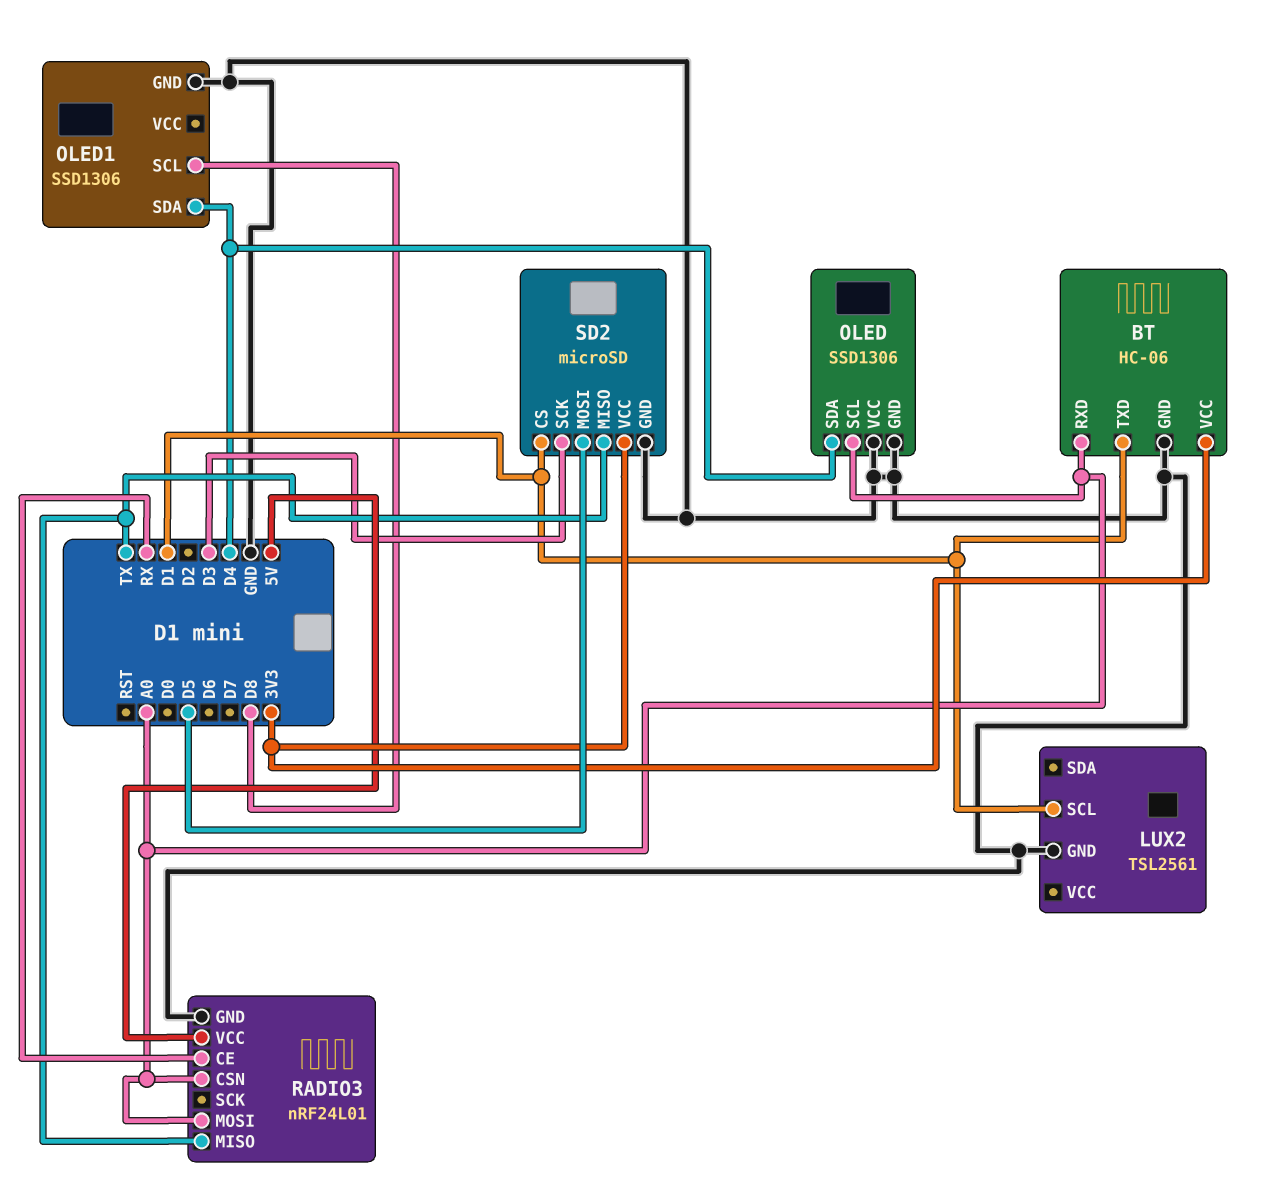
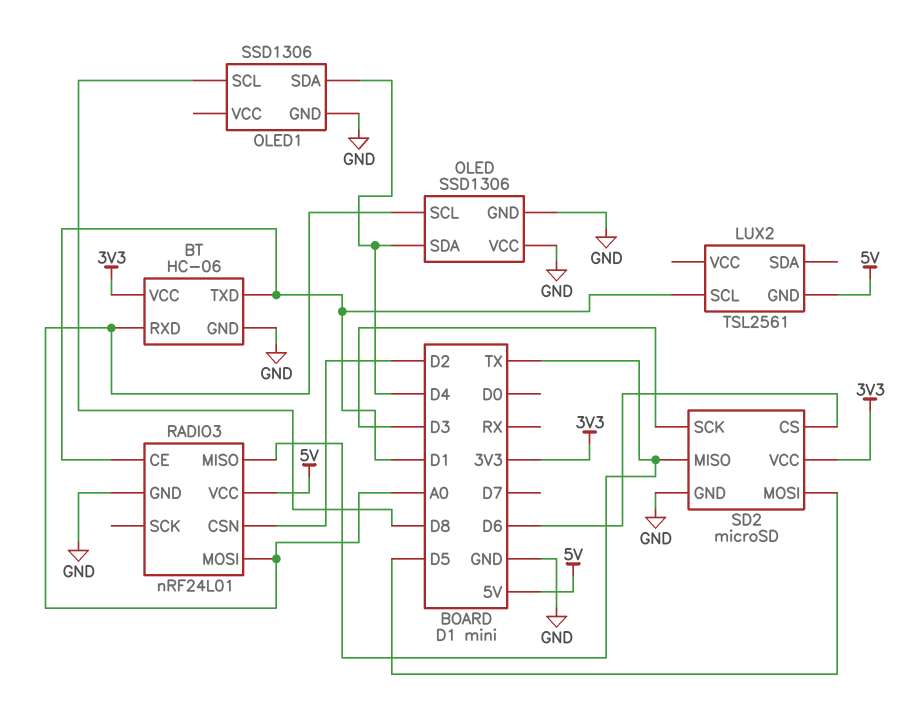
LUX2 pin GND: GND -> 5V
RADIO3 pin CE: RX -> D1
RADIO3 pin CSN: A0 -> D2
SD2 pin CS: D1 -> D6

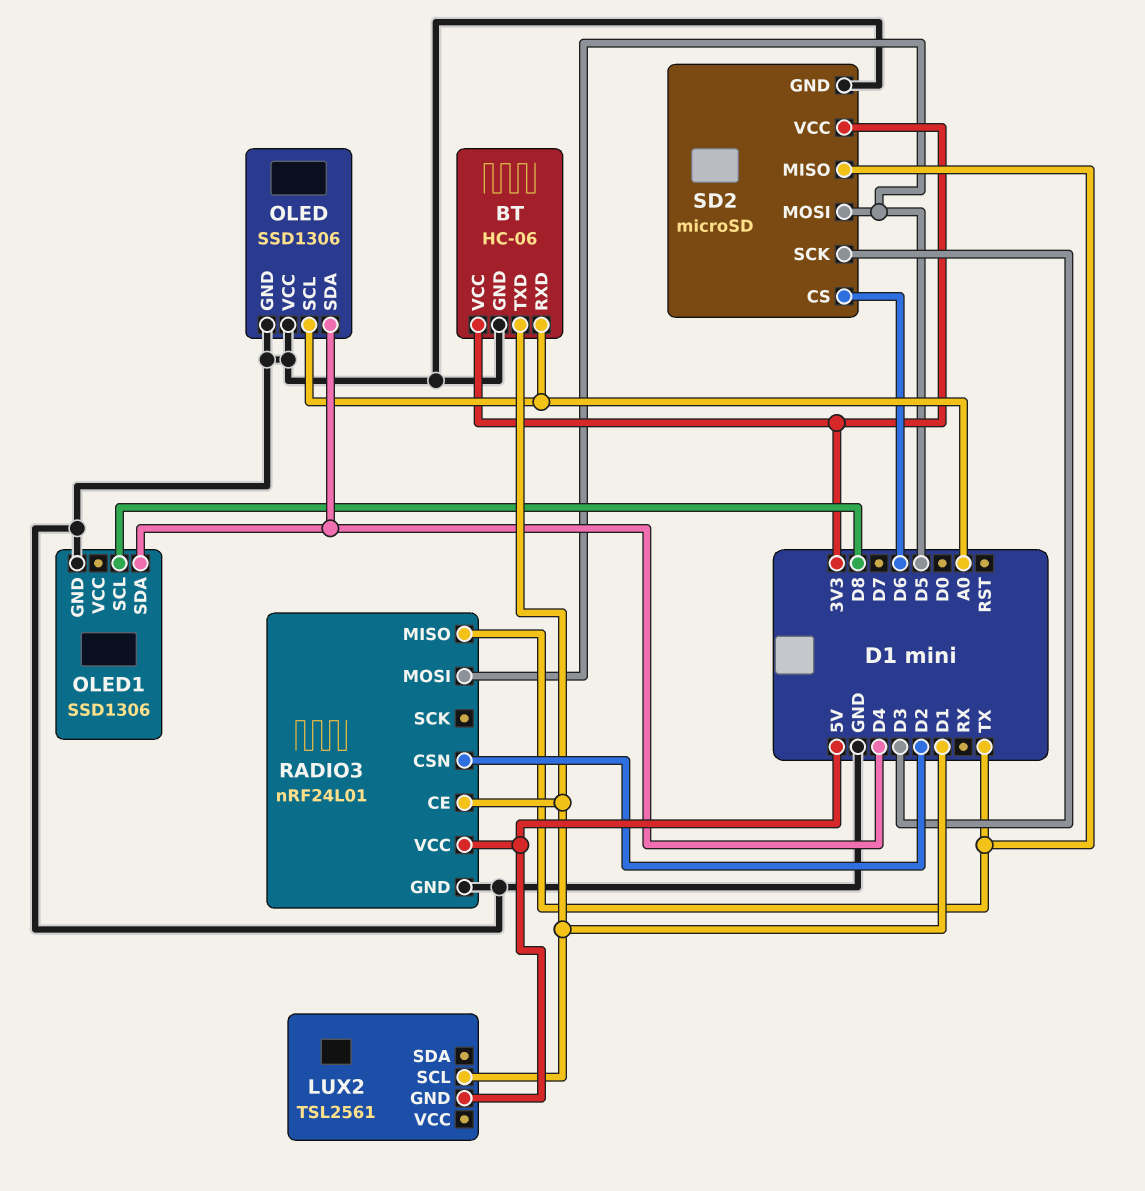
RADIO3 pin MOSI: A0 -> D5

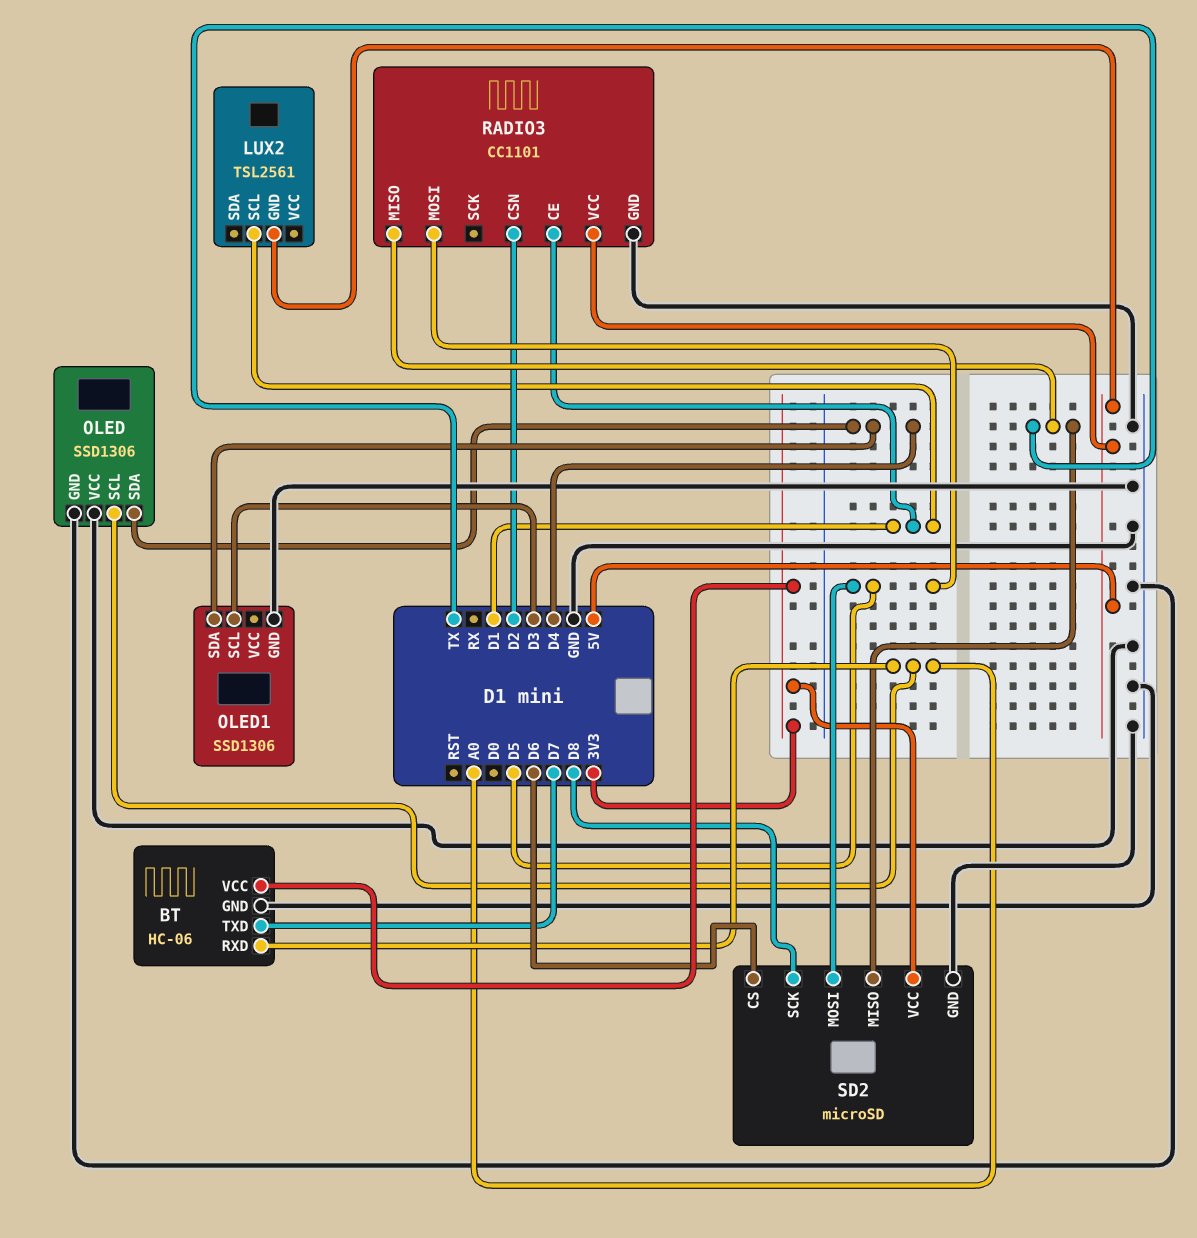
BT pin TXD: D1 -> D7
OLED1 pin SCL: D8 -> D3
RADIO3: nRF24L01 -> CC1101
SD2 pin SCK: D3 -> D8

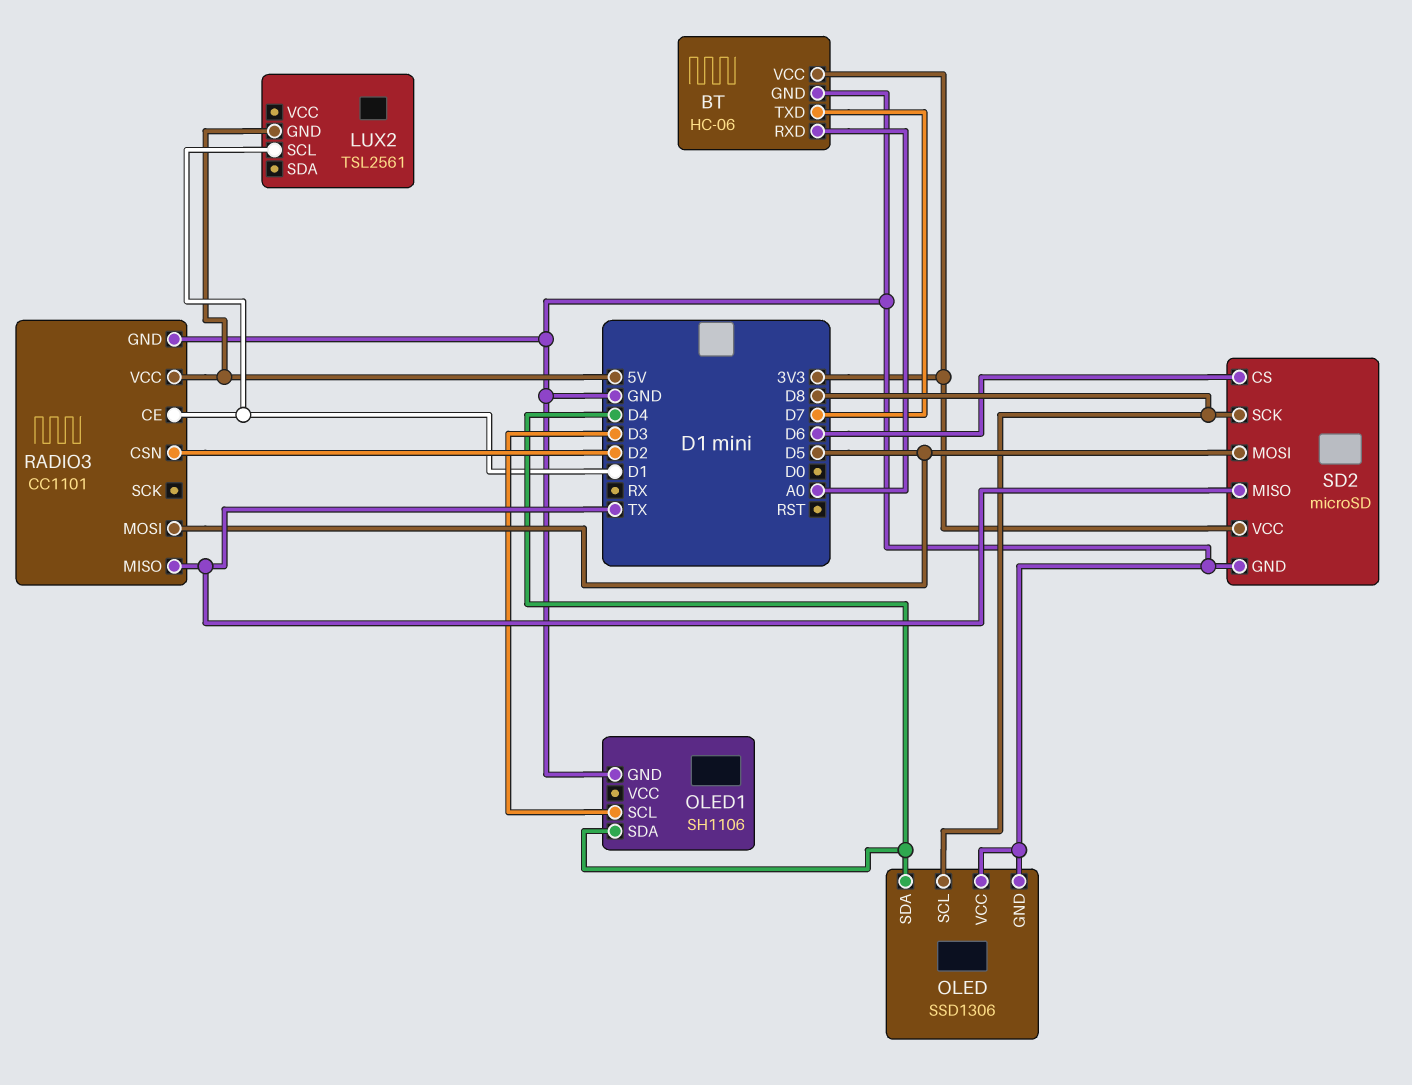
OLED pin SCL: A0 -> D8
OLED1: SSD1306 -> SH1106

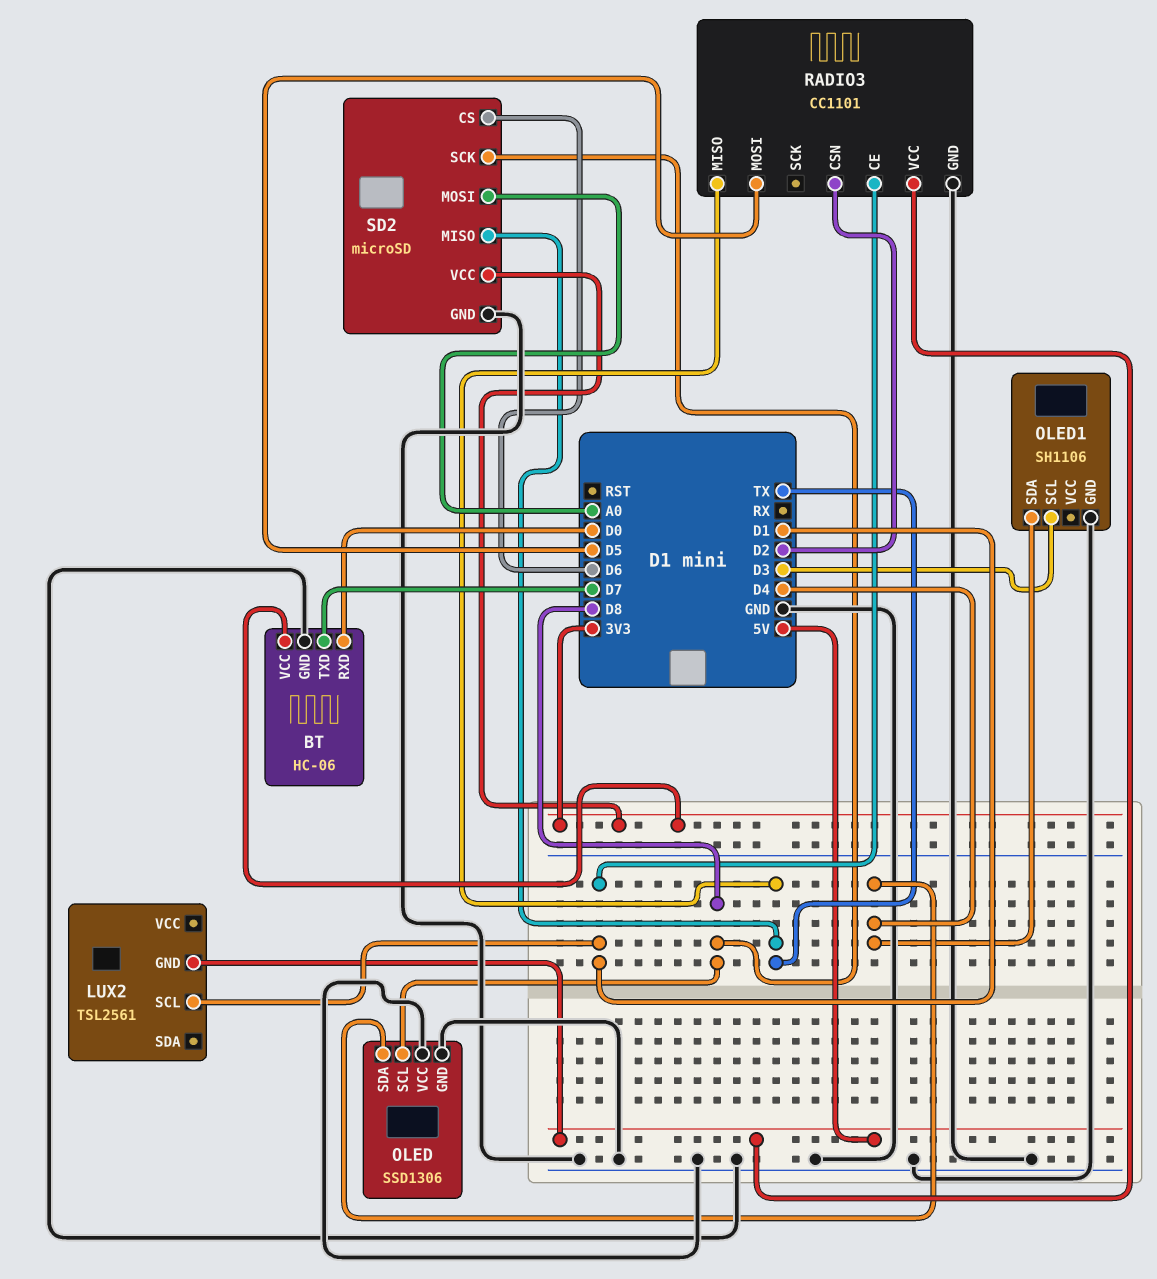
BT pin RXD: A0 -> D0
SD2 pin MOSI: D5 -> A0

